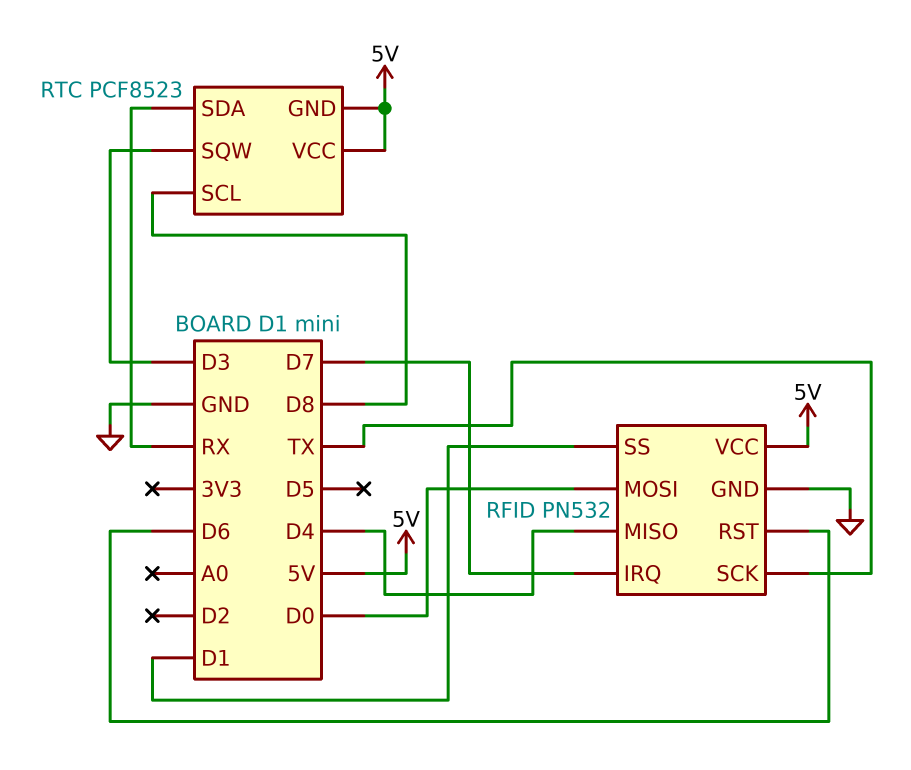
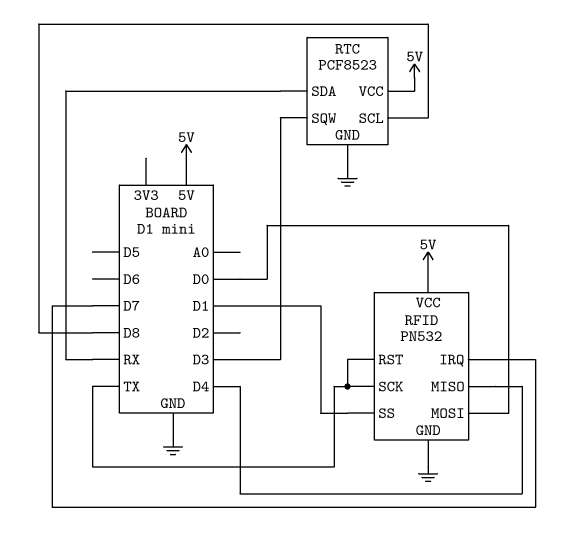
RFID pin RST: D6 -> TX
RTC pin GND: 5V -> GND

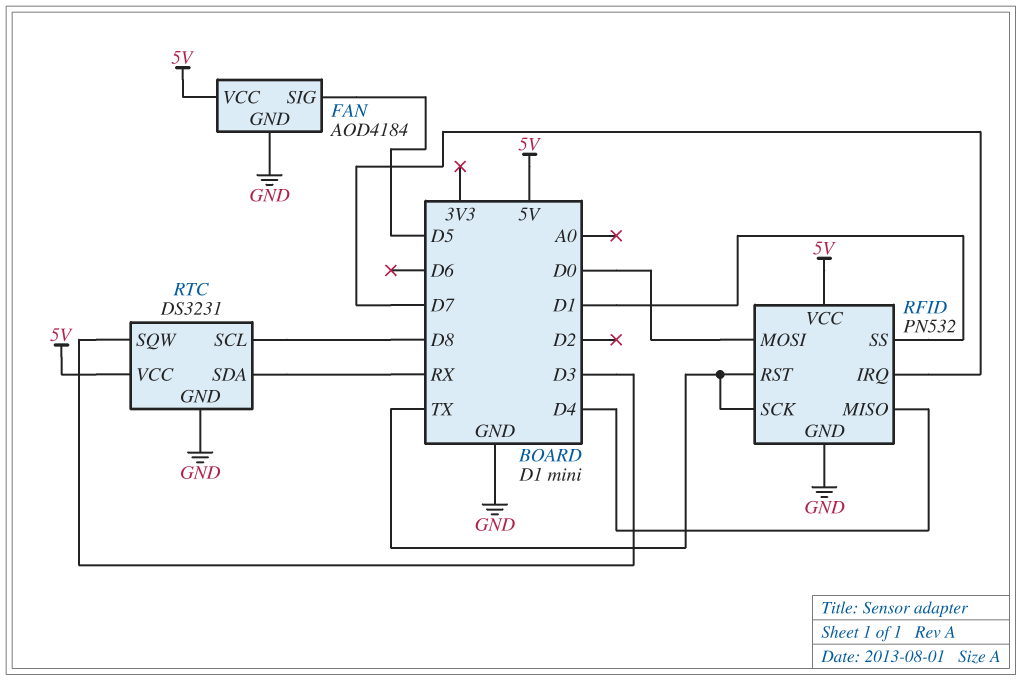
FAN: none -> AOD4184
FAN pin GND: none -> GND
FAN pin SIG: none -> D5
FAN pin VCC: none -> 5V
RTC: PCF8523 -> DS3231

